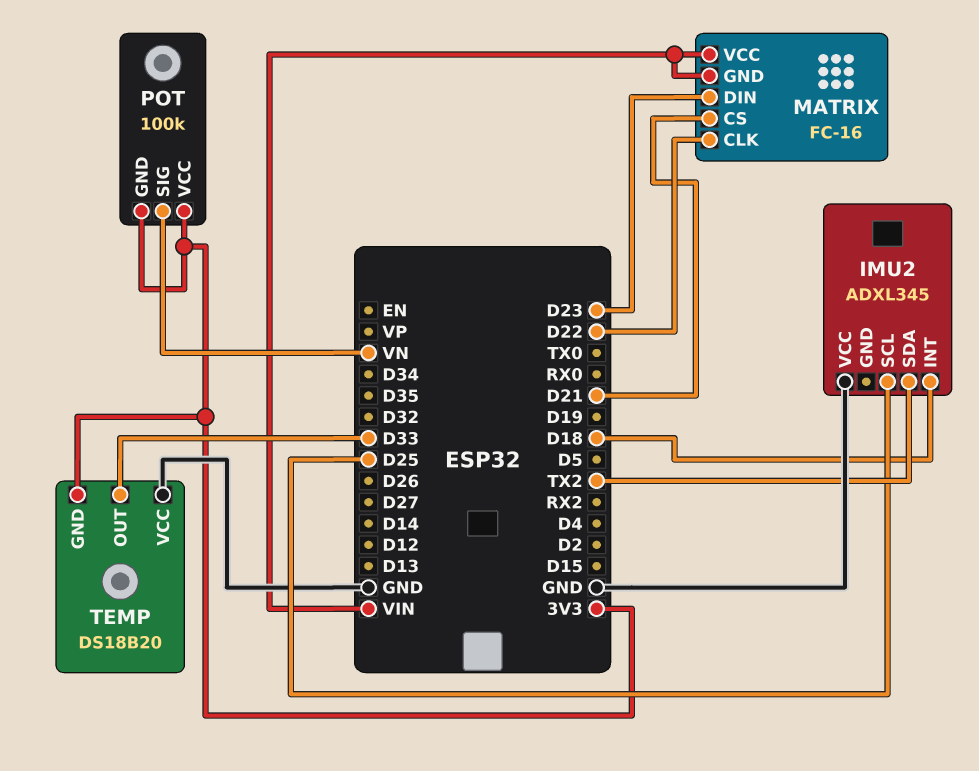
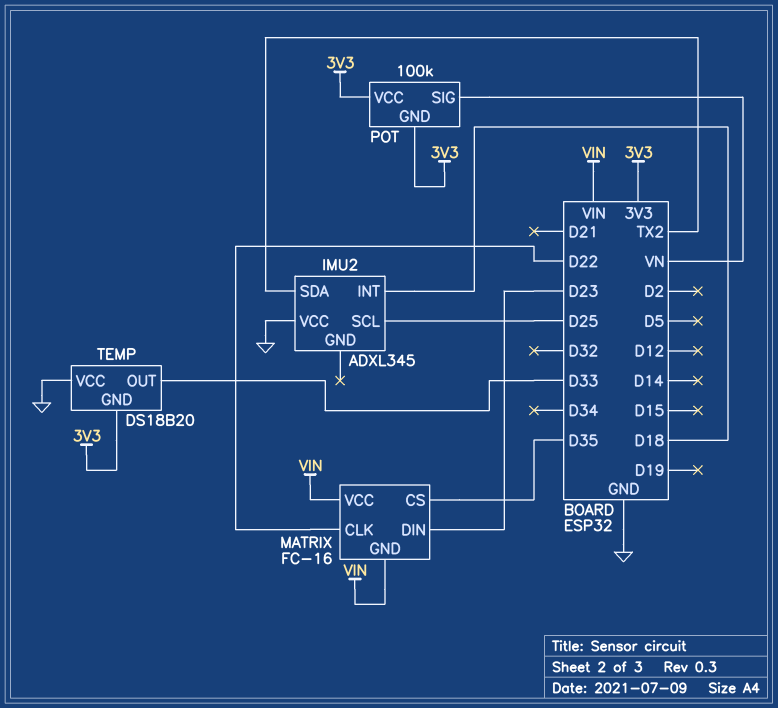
MATRIX pin CS: D21 -> D35

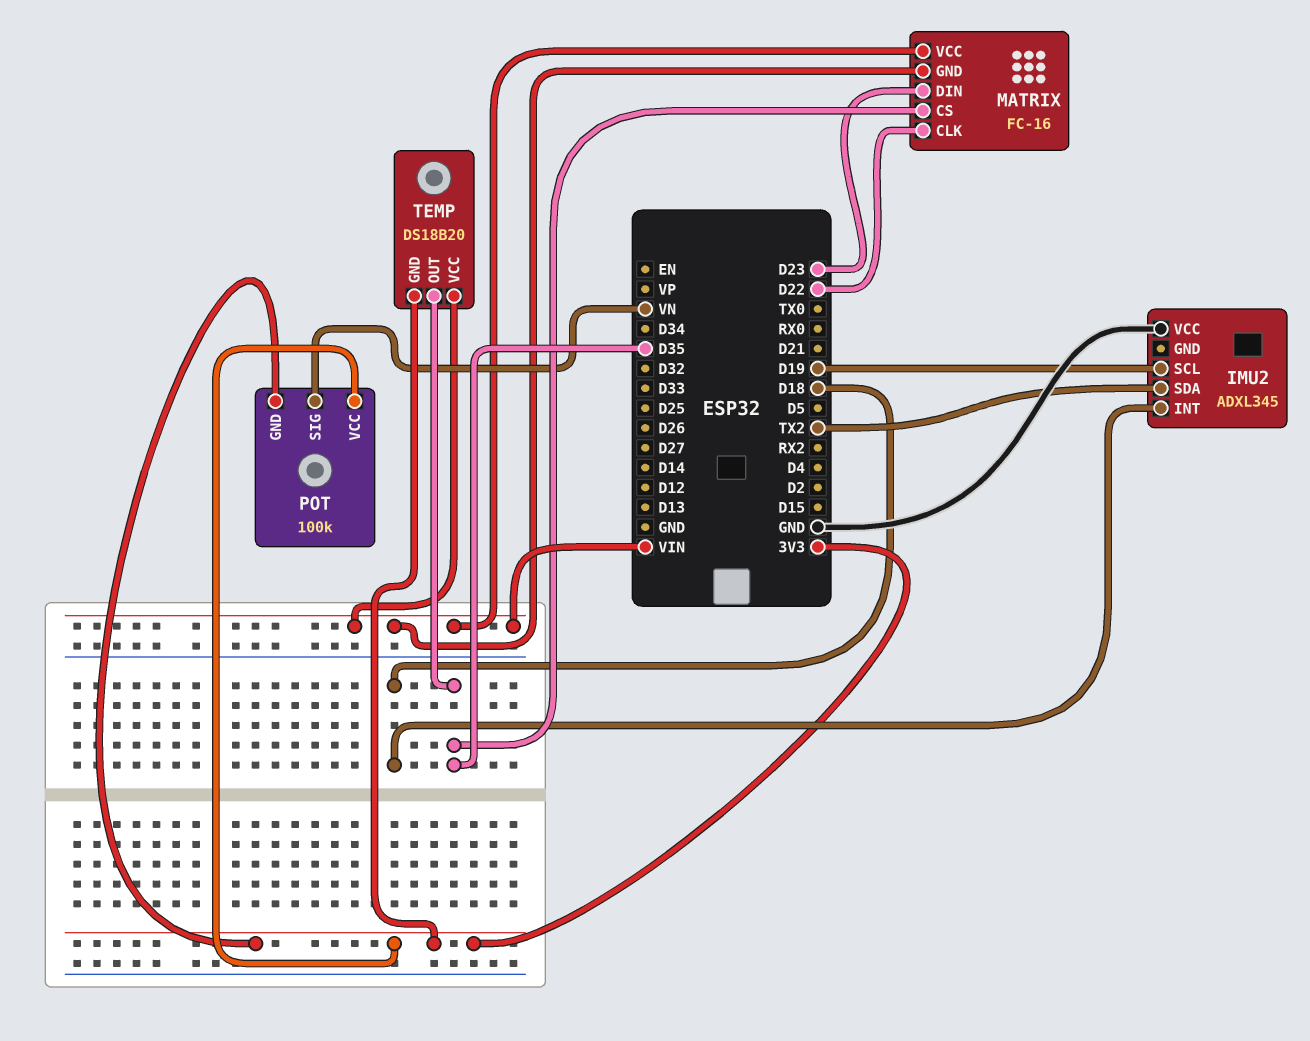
IMU2 pin SCL: D25 -> D19
TEMP pin OUT: D33 -> D35
TEMP pin VCC: GND -> VIN

